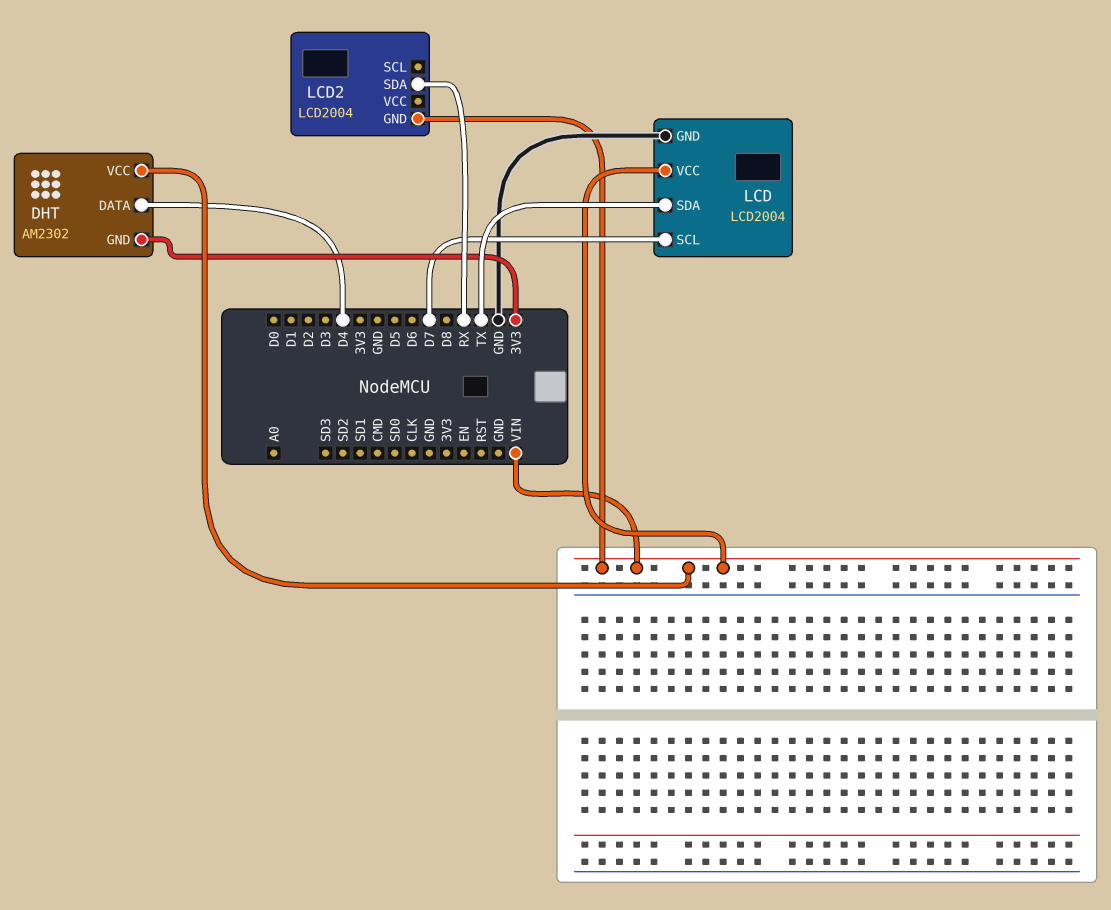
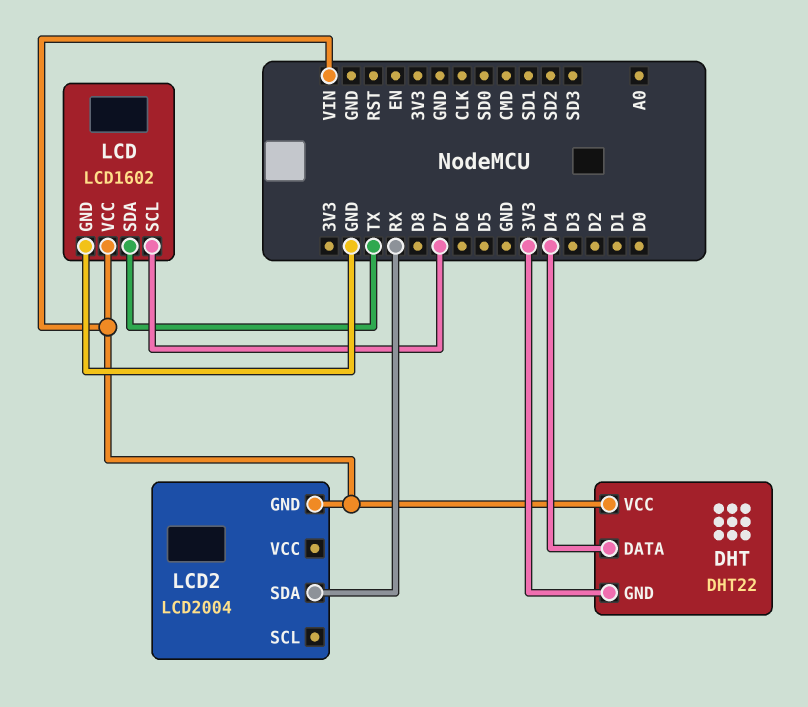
DHT: AM2302 -> DHT22
LCD: LCD2004 -> LCD1602

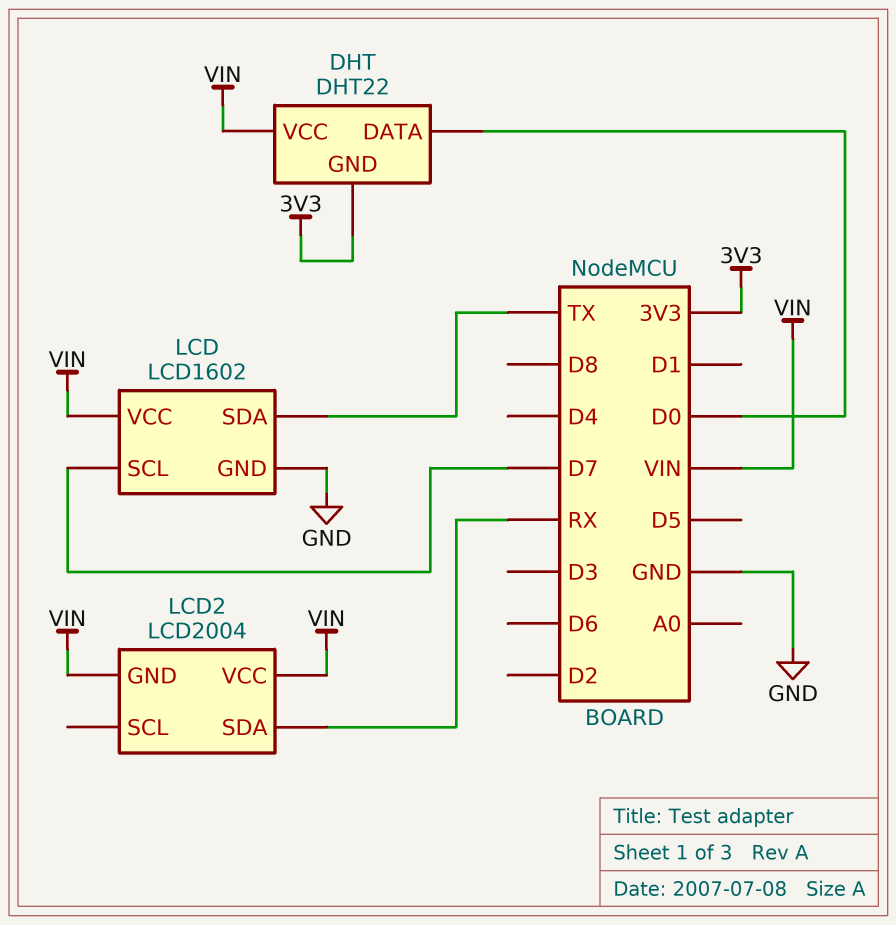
DHT pin DATA: D4 -> D0
LCD2 pin VCC: none -> VIN

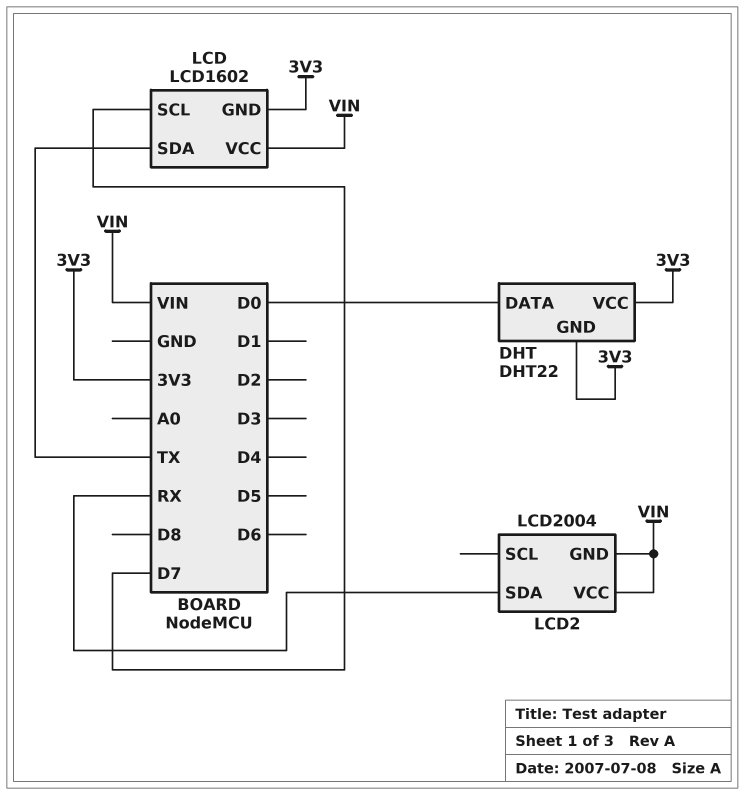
DHT pin VCC: VIN -> 3V3
LCD pin GND: GND -> 3V3

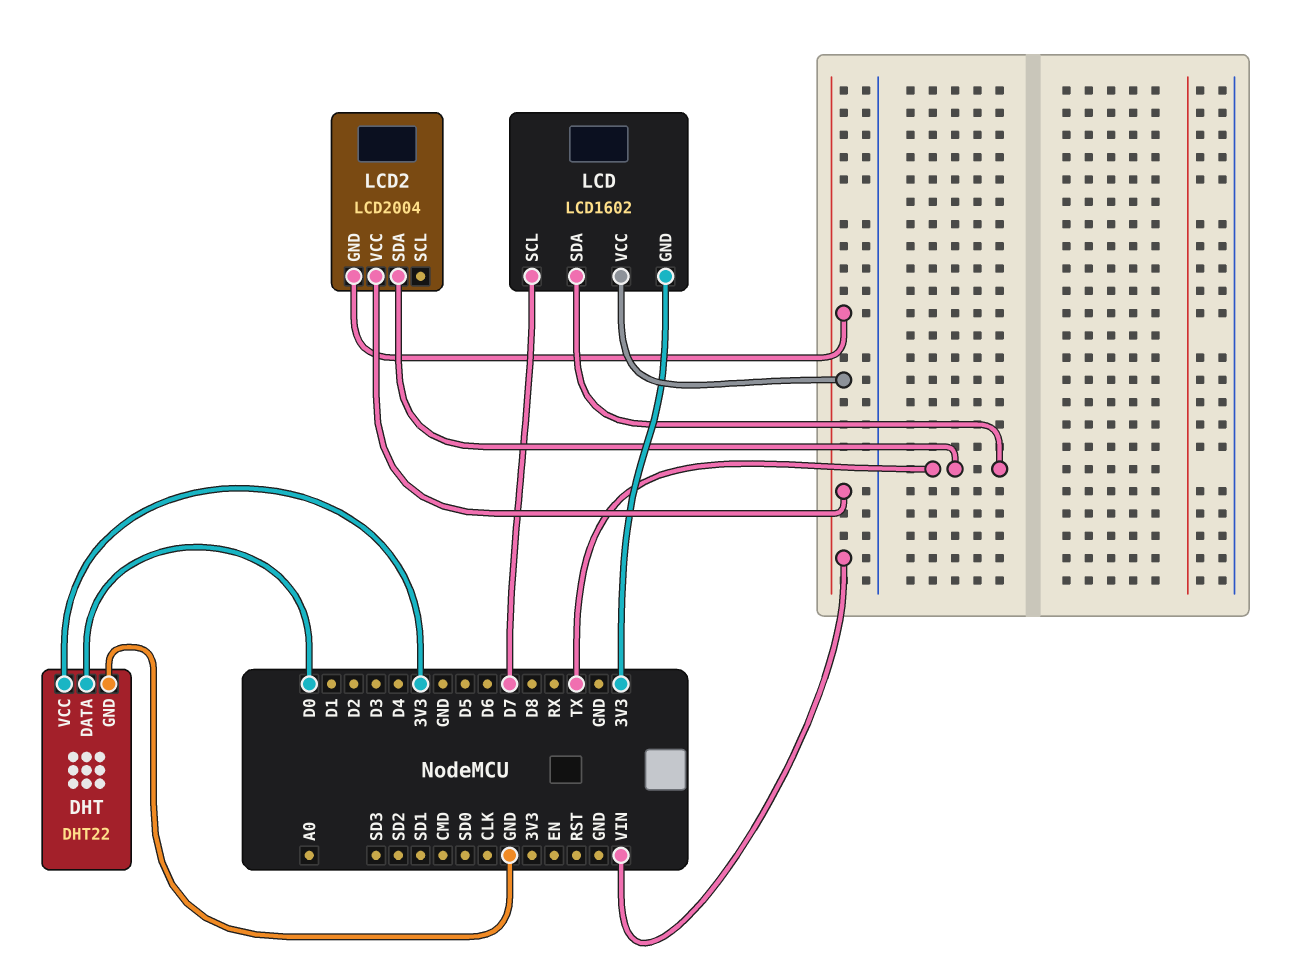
DHT pin GND: 3V3 -> GND
LCD2 pin SDA: RX -> TX

